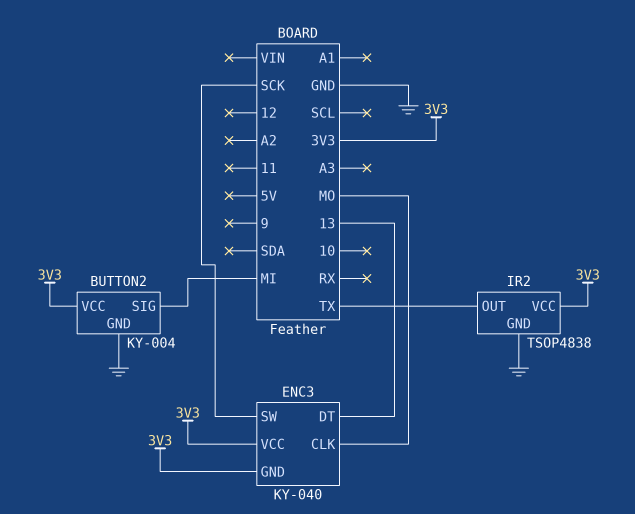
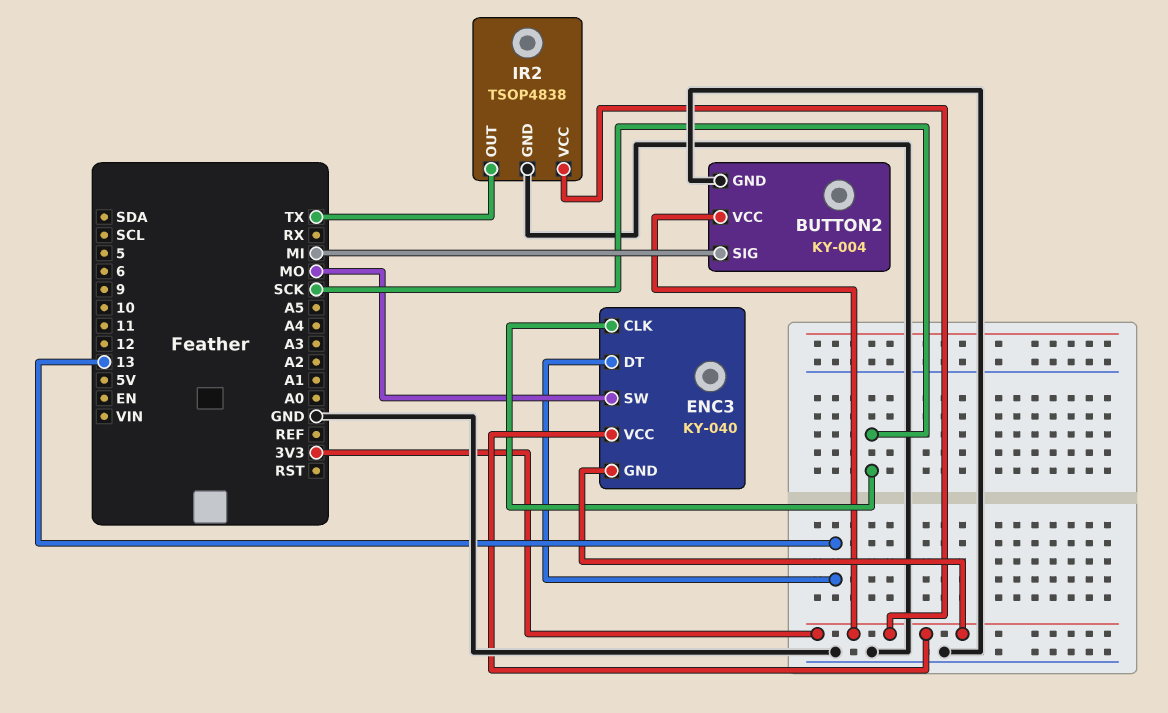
ENC3 pin CLK: MO -> SCK
ENC3 pin SW: SCK -> MO

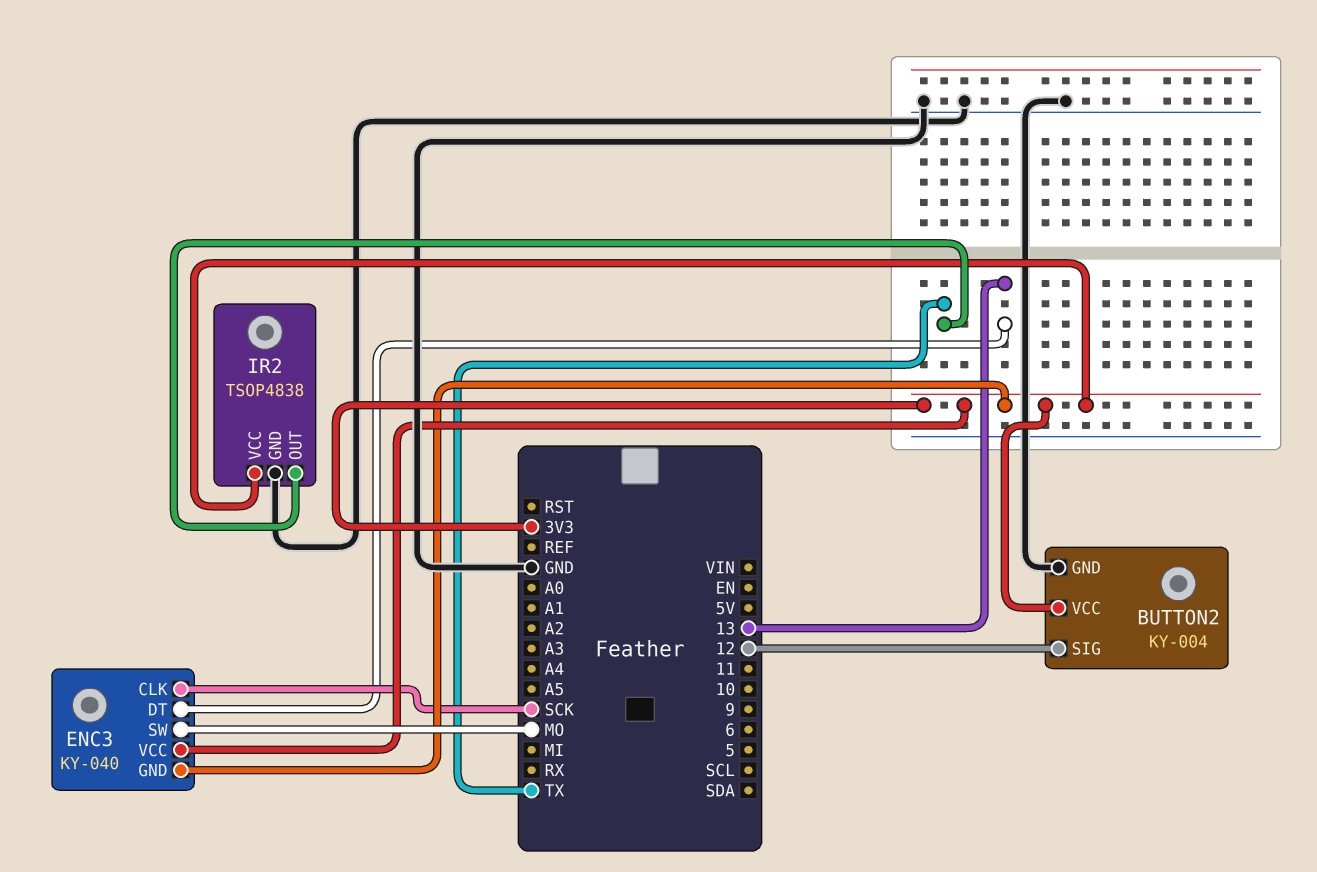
BUTTON2 pin SIG: MI -> 12

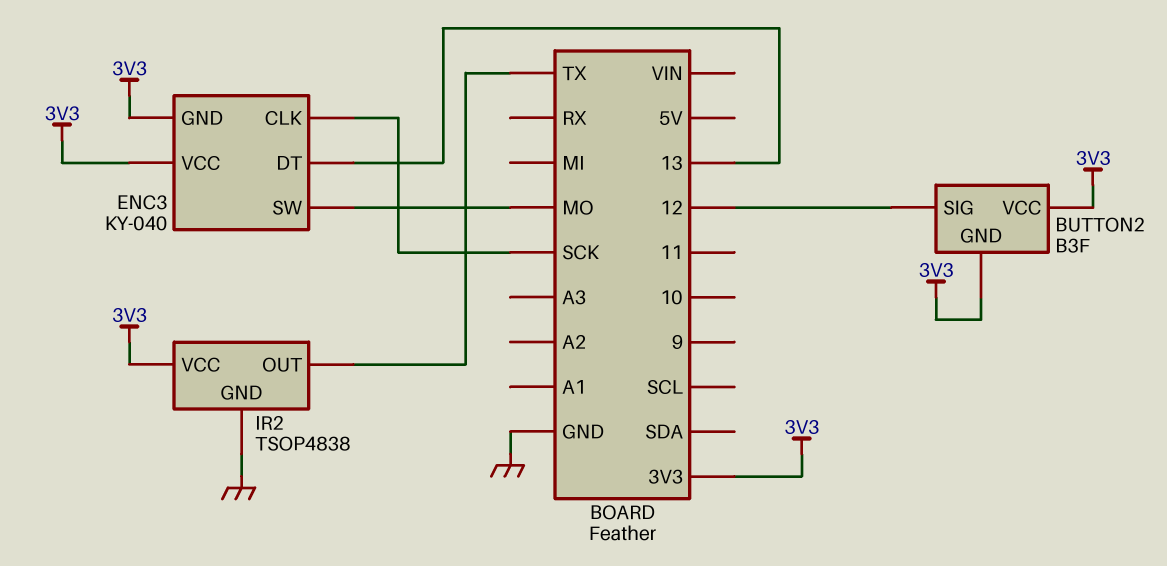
BUTTON2: KY-004 -> B3F
BUTTON2 pin GND: GND -> 3V3

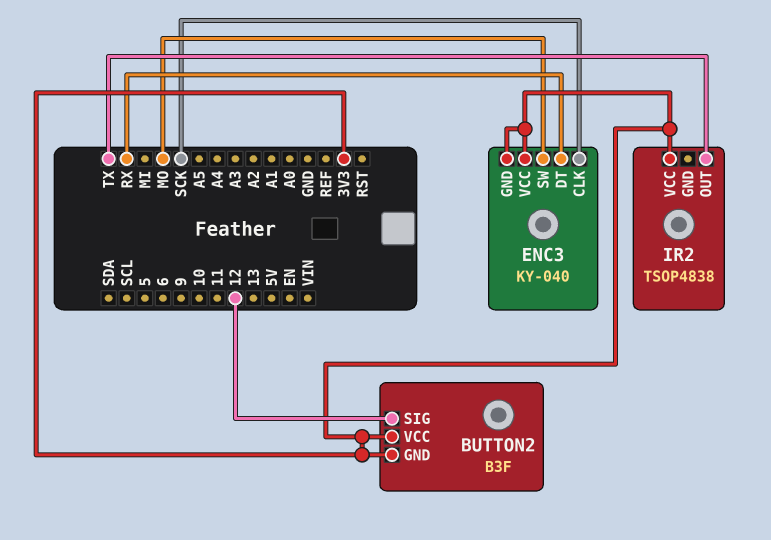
ENC3 pin DT: 13 -> RX
IR2 pin GND: GND -> none

